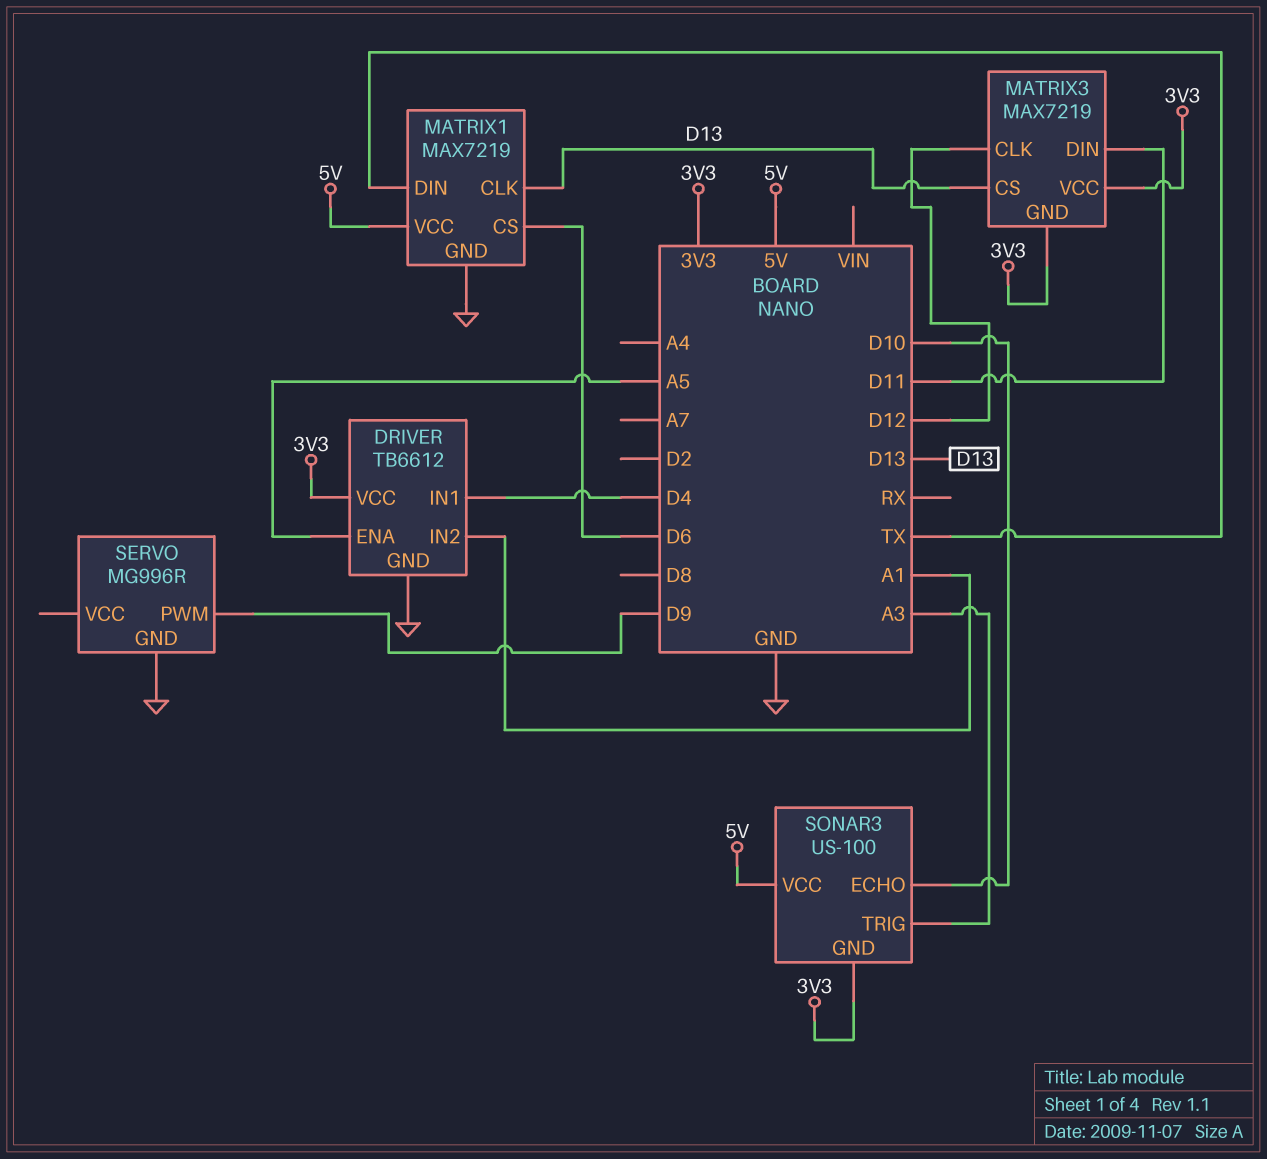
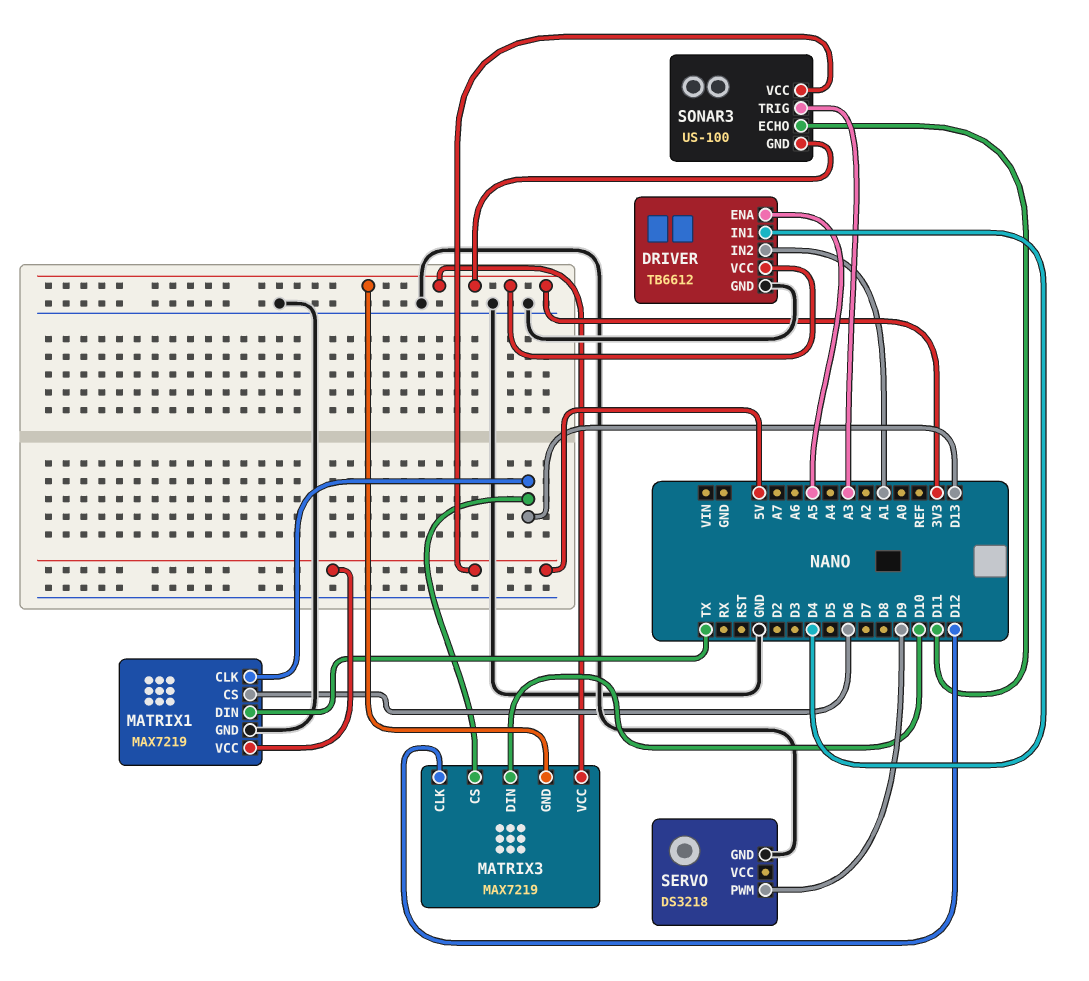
MATRIX3 pin DIN: D11 -> D10
SERVO: MG996R -> DS3218
SONAR3 pin ECHO: D10 -> D11

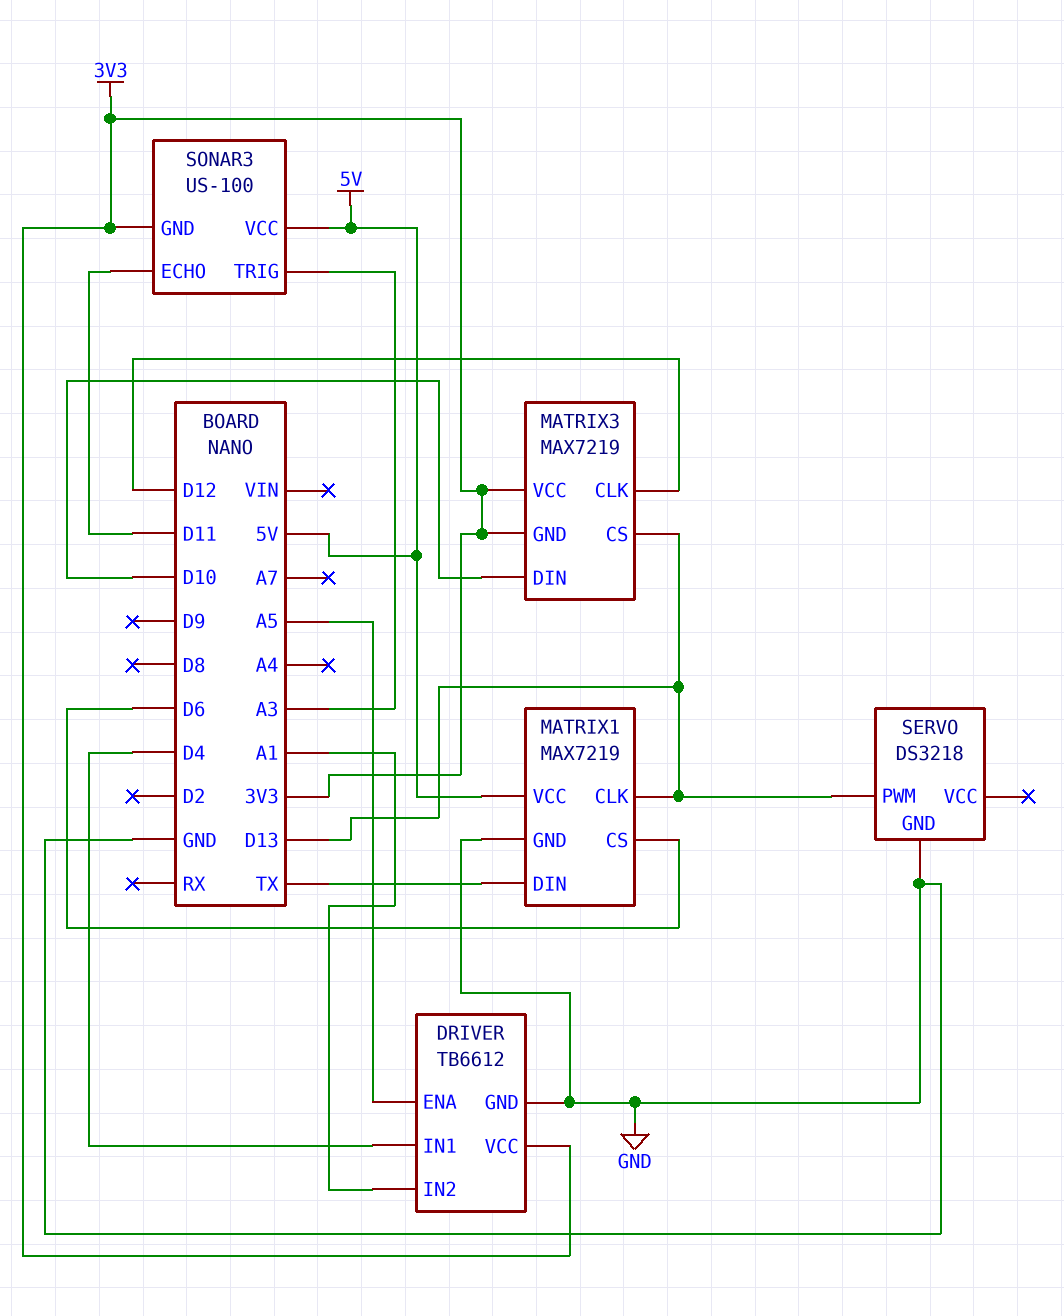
SERVO pin PWM: D9 -> D13

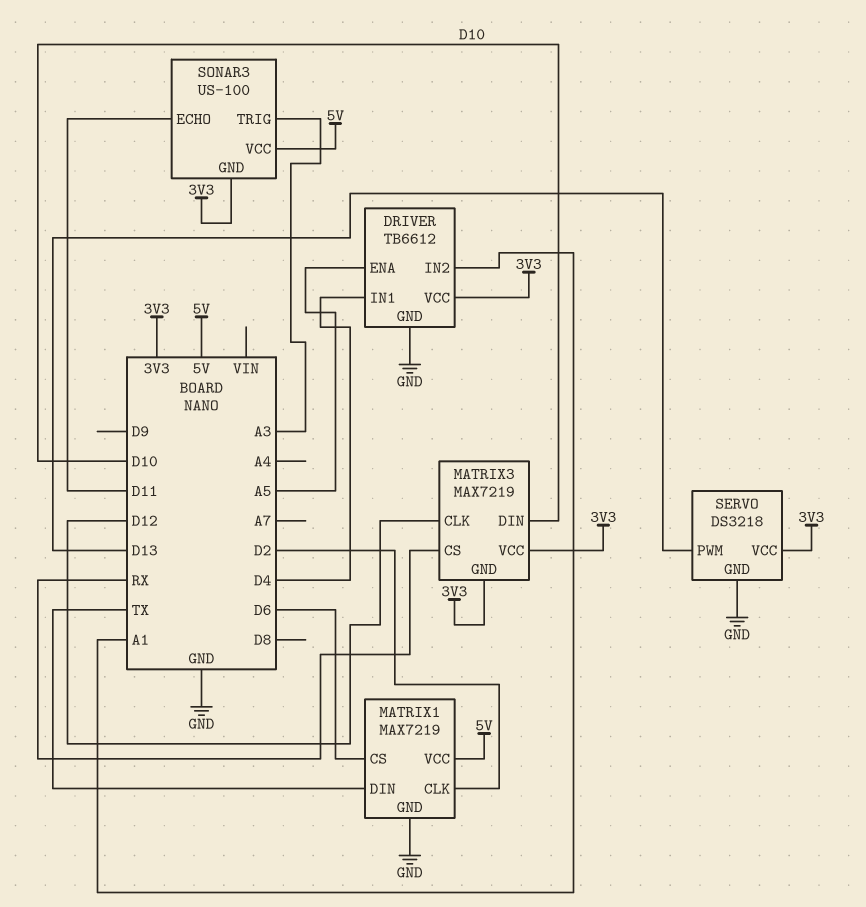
MATRIX1 pin CLK: D13 -> D2
MATRIX3 pin CS: D13 -> RX
SERVO pin VCC: none -> 3V3

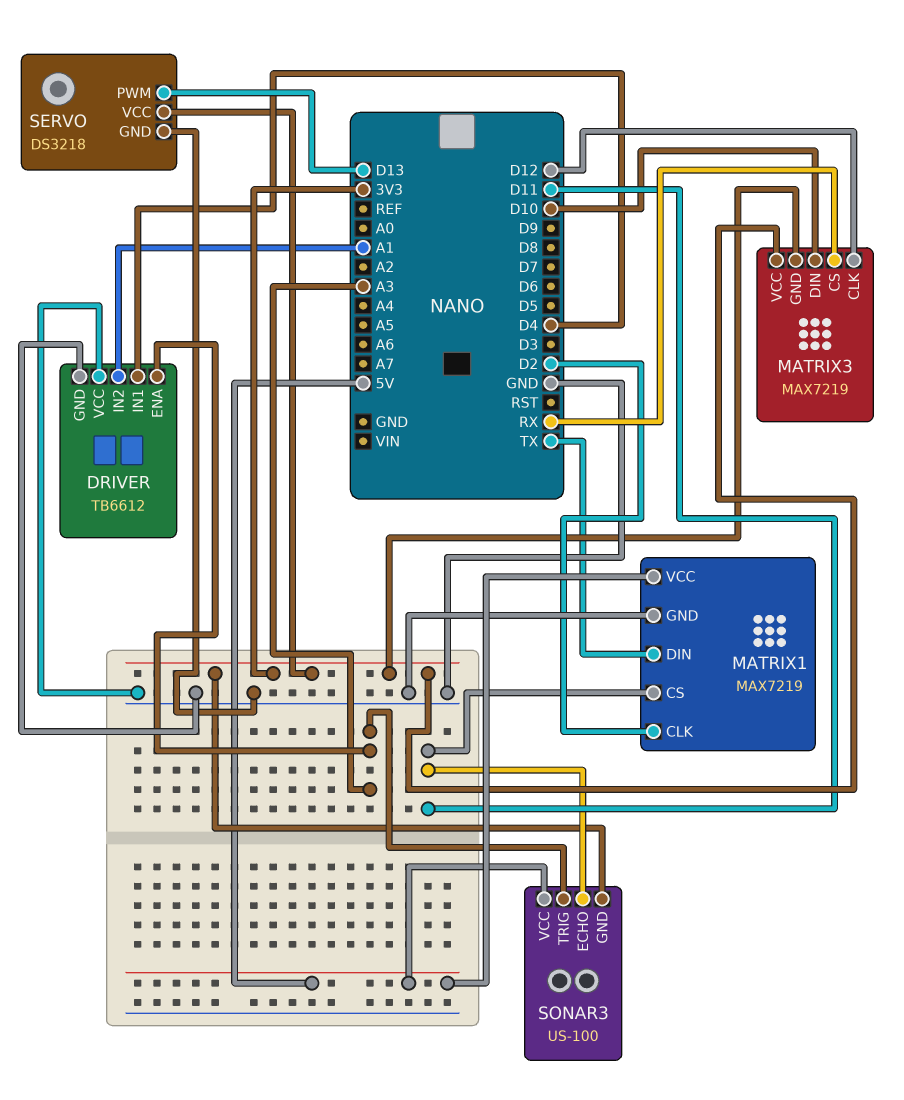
DRIVER pin ENA: A5 -> A3
DRIVER pin VCC: 3V3 -> GND
MATRIX1 pin CS: D6 -> D11

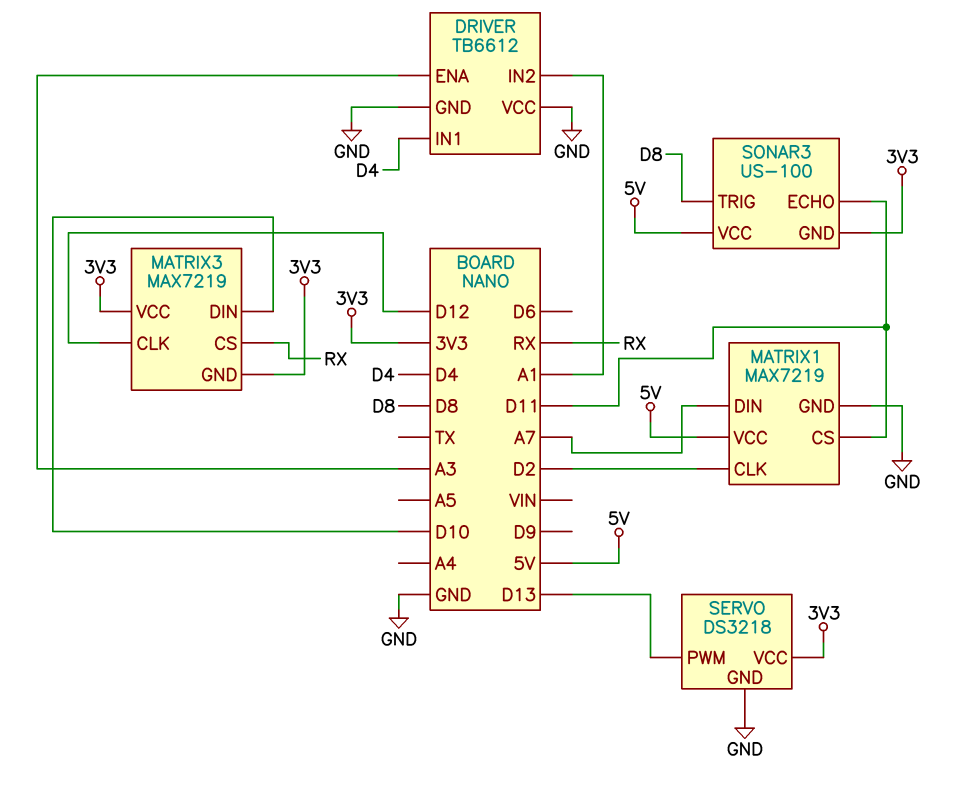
MATRIX1 pin DIN: TX -> A7
SONAR3 pin TRIG: A3 -> D8

